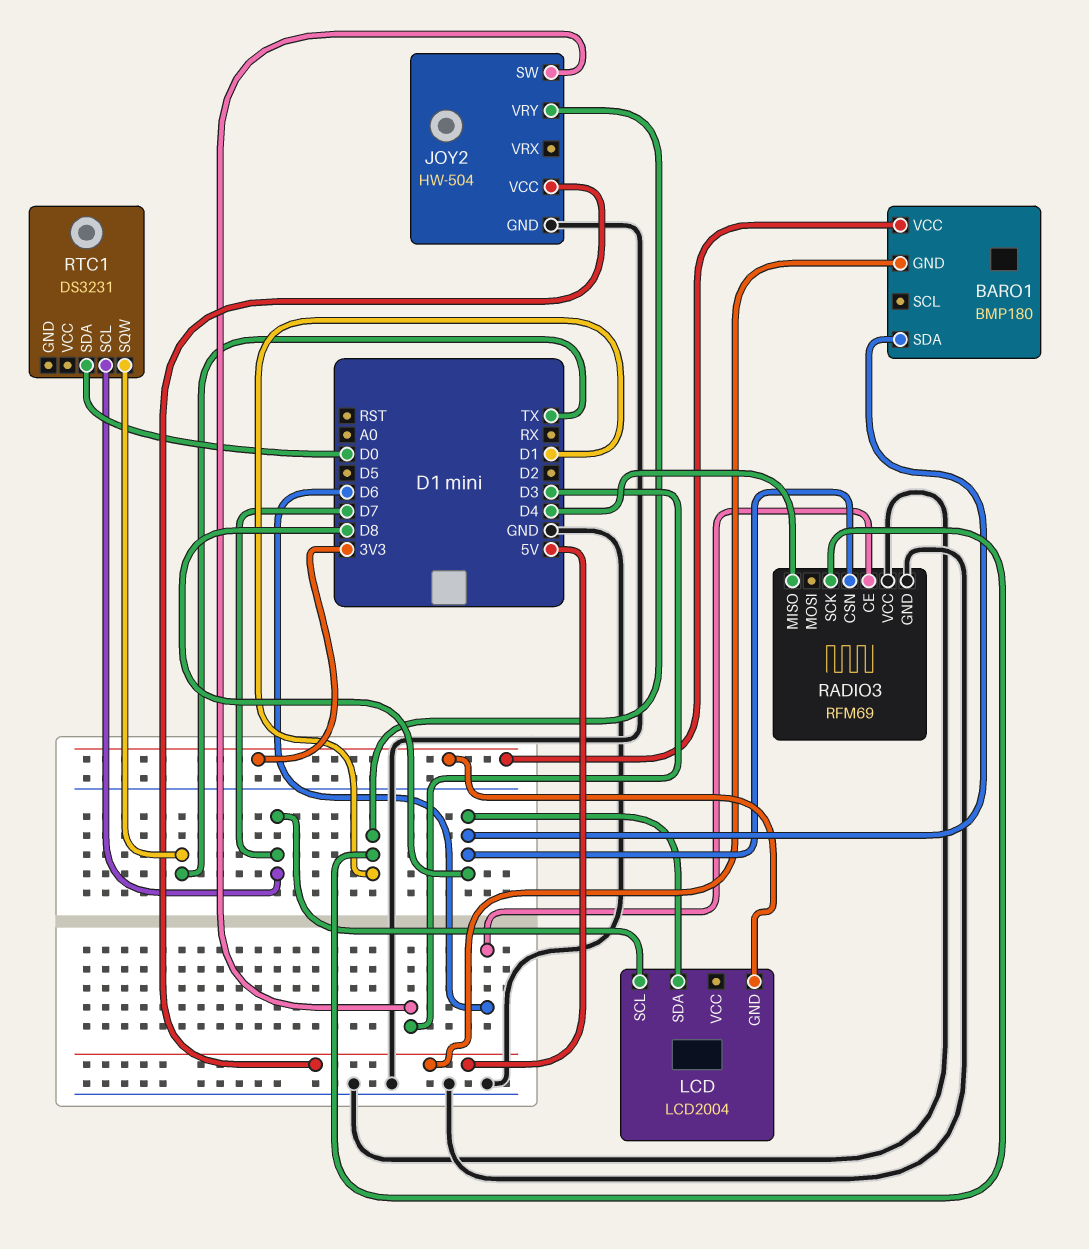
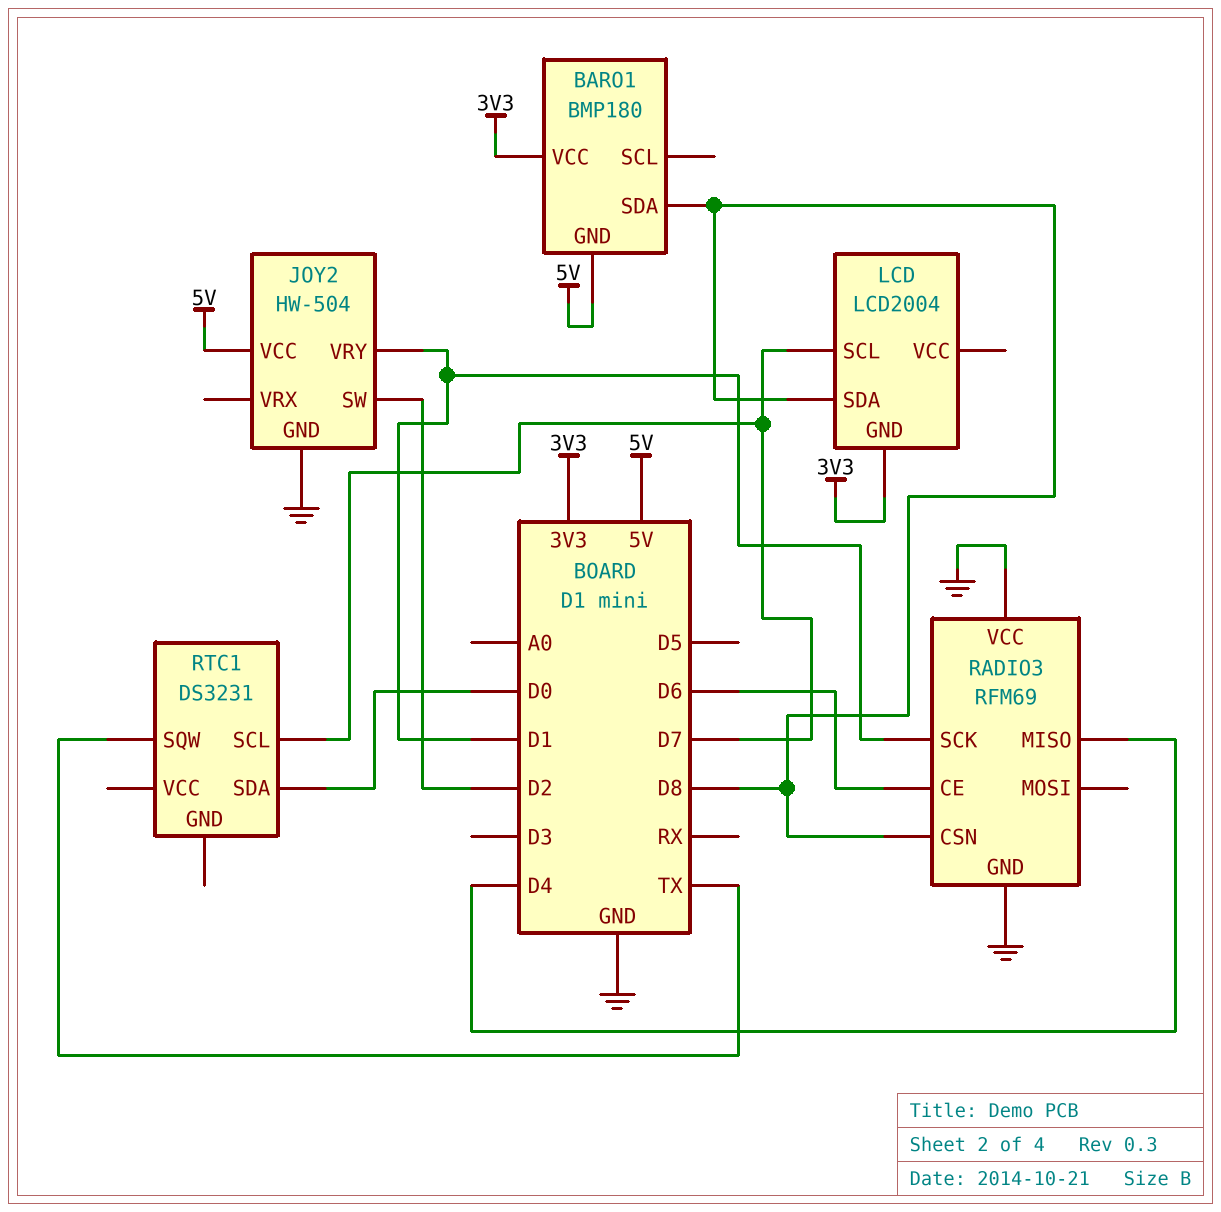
JOY2 pin SW: D3 -> D2

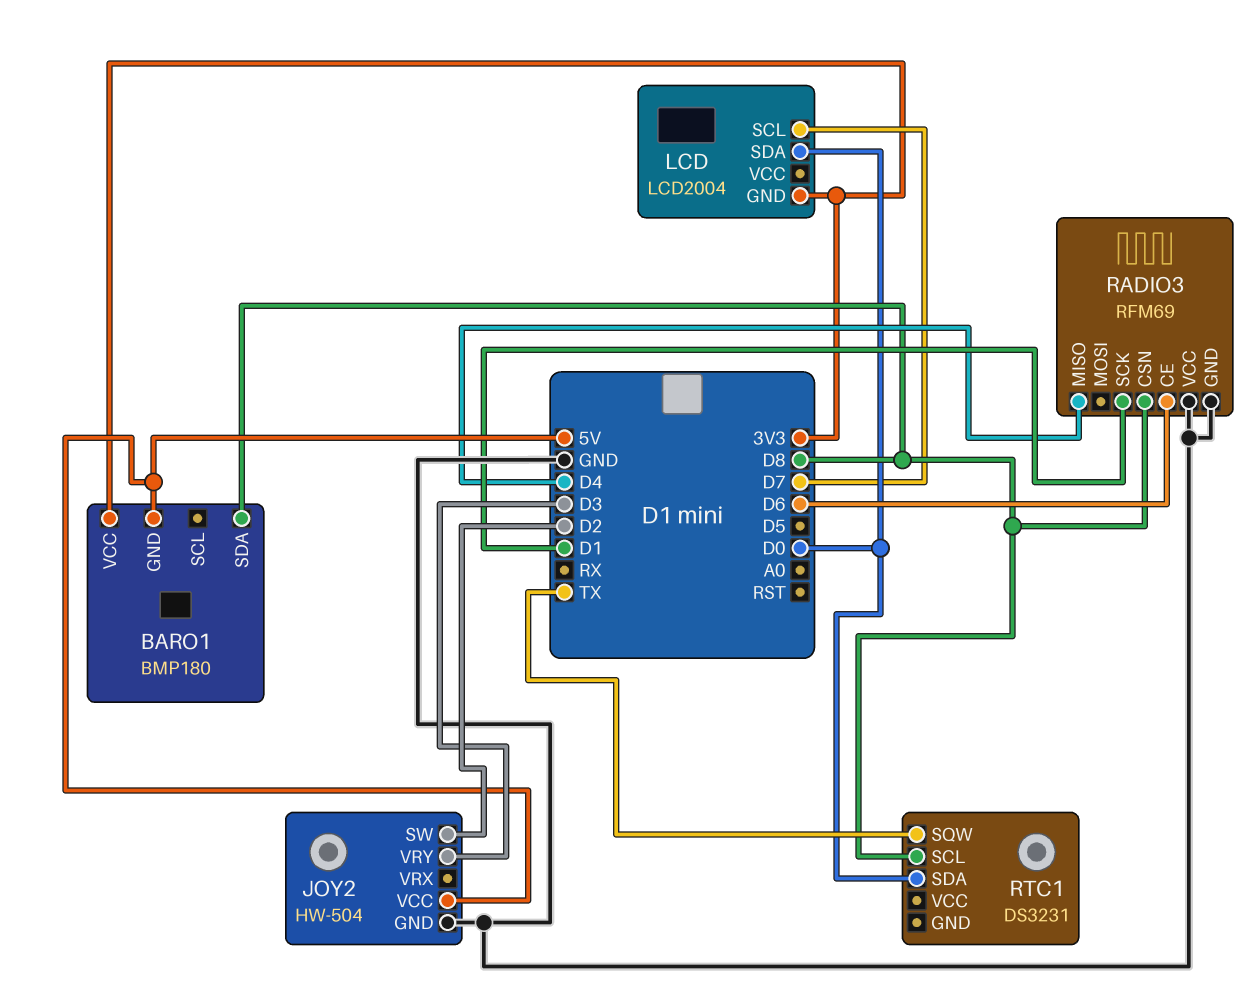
JOY2 pin VRY: D1 -> D3
LCD pin SDA: D8 -> D0
RTC1 pin SCL: D7 -> D8

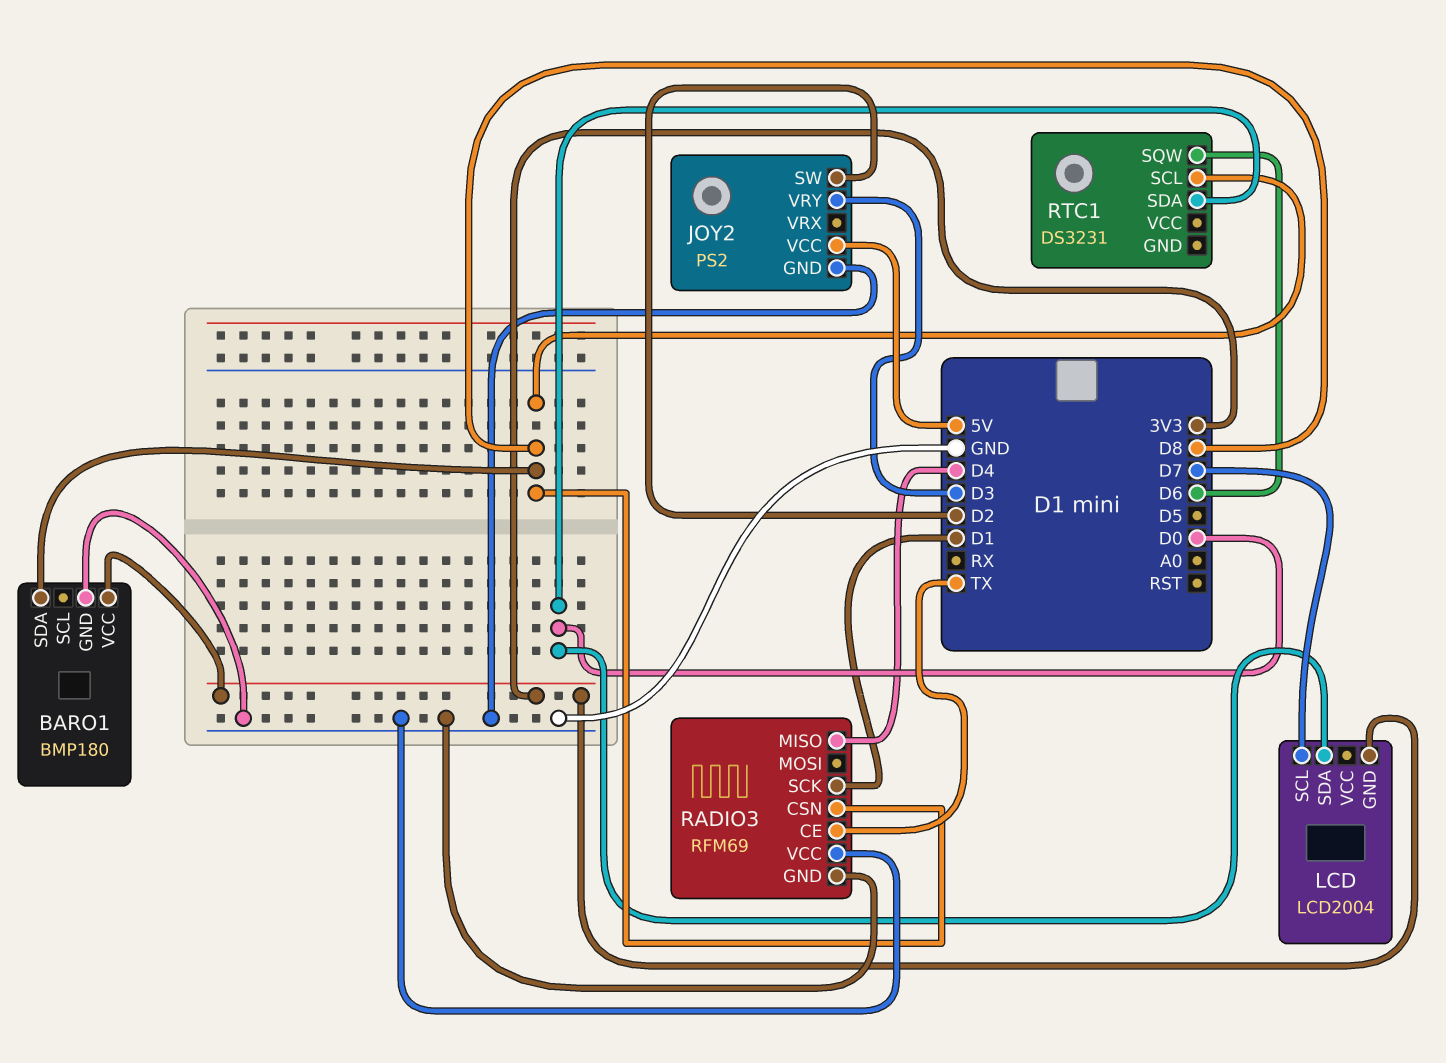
BARO1 pin GND: 5V -> GND
JOY2: HW-504 -> PS2
RADIO3 pin CE: D6 -> TX
RTC1 pin SQW: TX -> D6

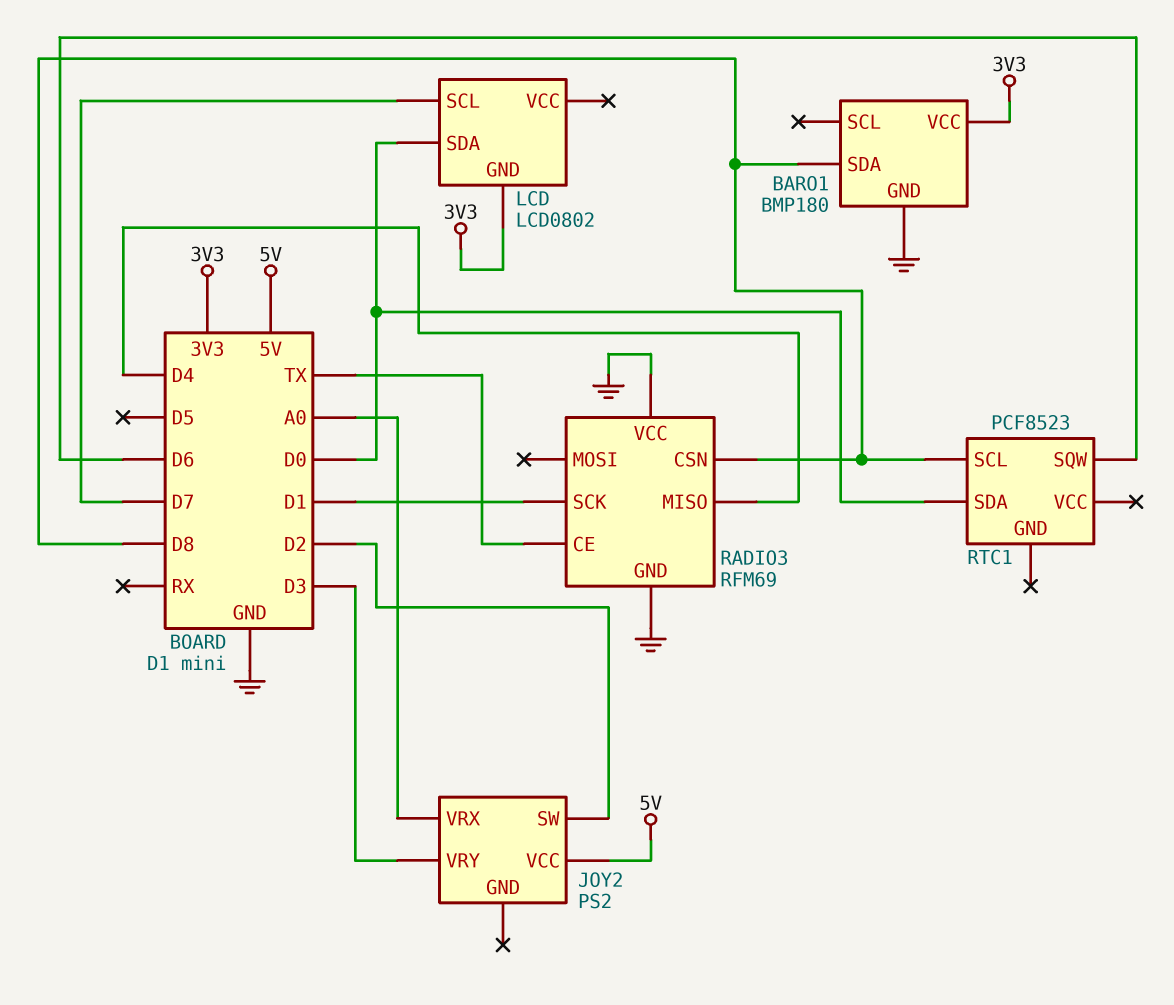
JOY2 pin GND: GND -> none
JOY2 pin VRX: none -> A0
LCD: LCD2004 -> LCD0802
RTC1: DS3231 -> PCF8523

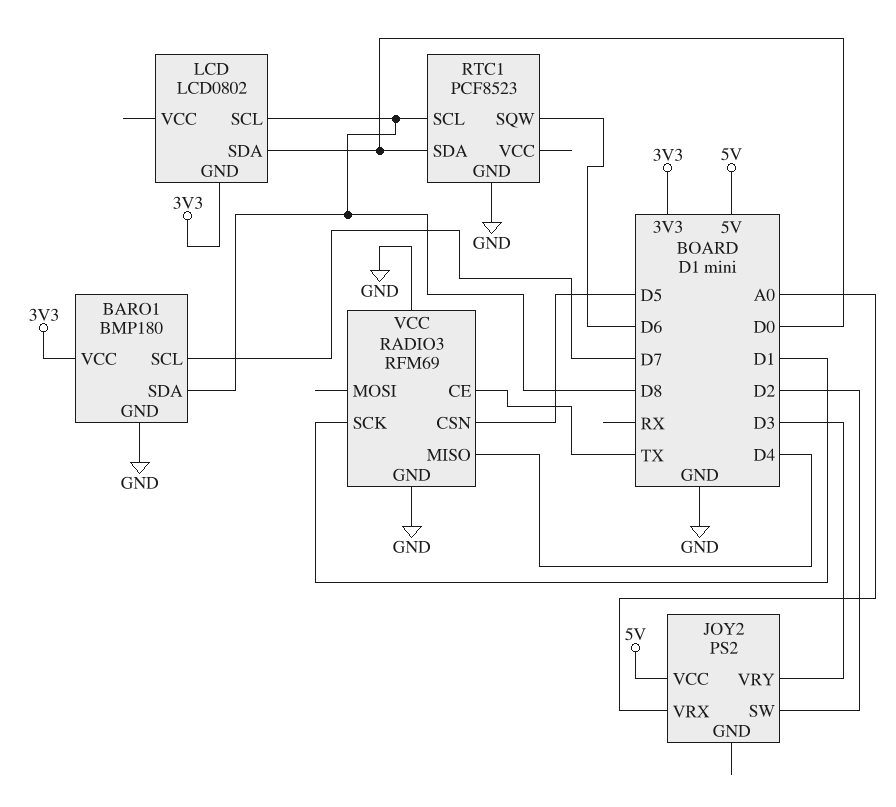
BARO1 pin SCL: none -> D7
LCD pin SCL: D7 -> D8
RADIO3 pin CSN: D8 -> D5
RTC1 pin GND: none -> GND

